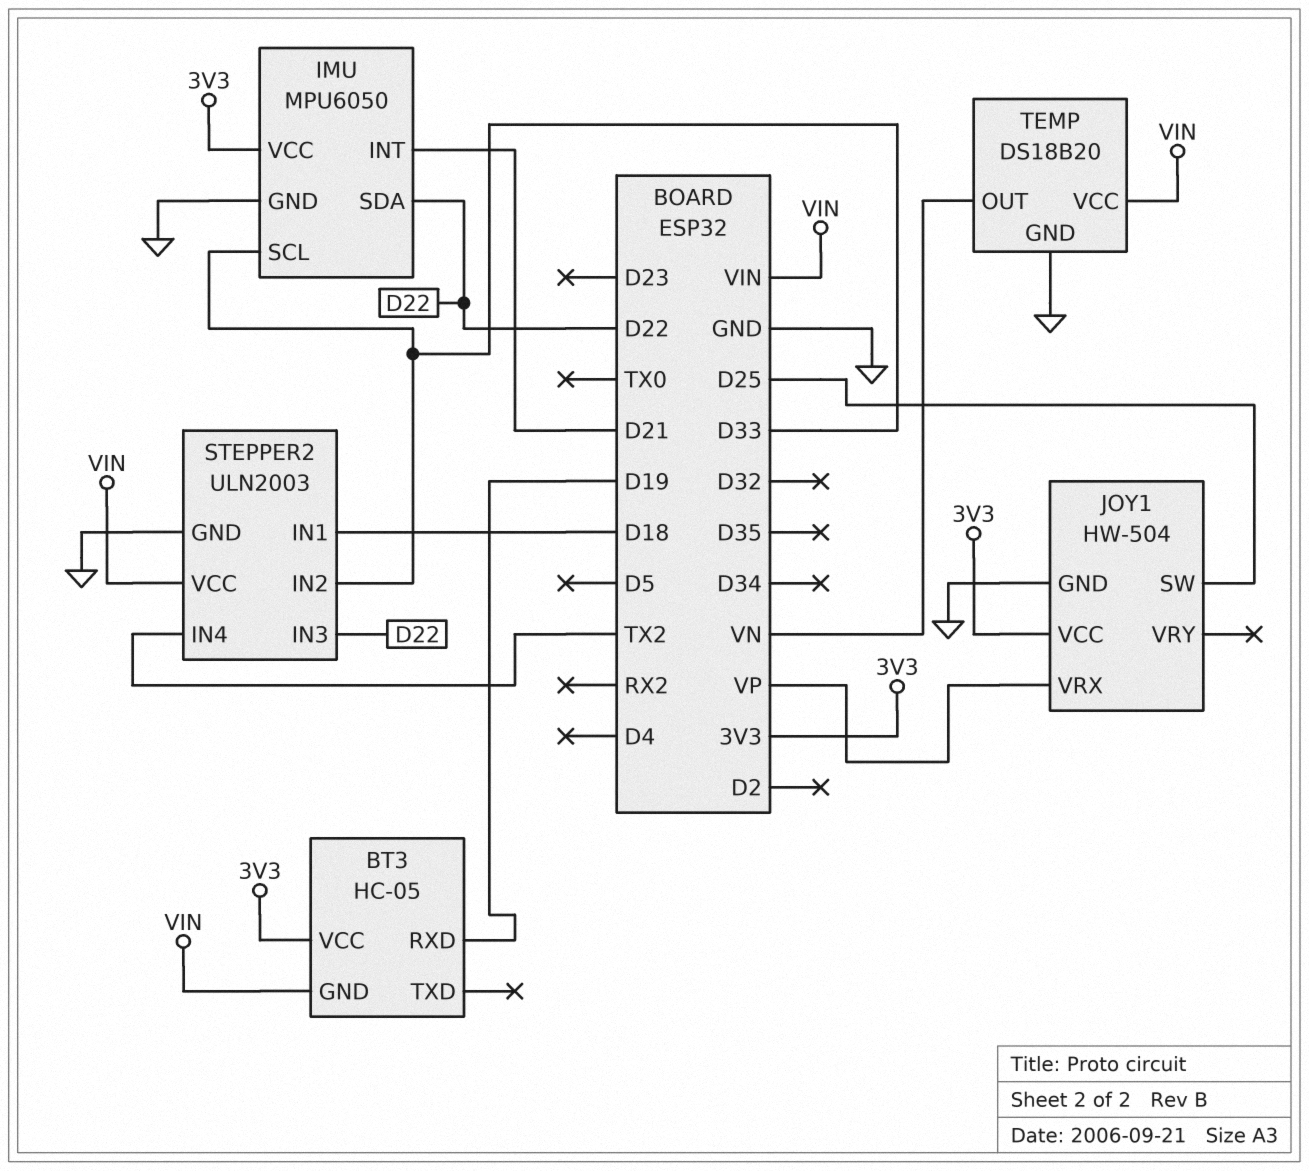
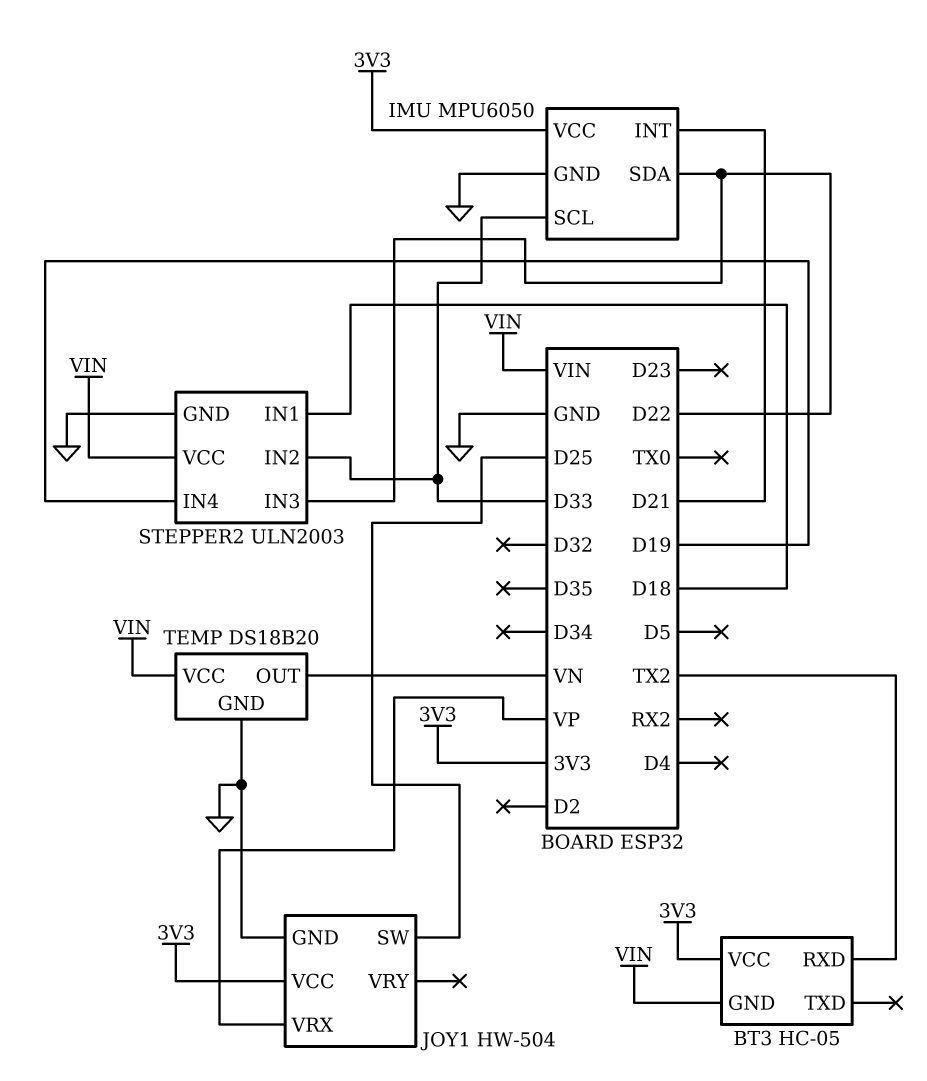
BT3 pin RXD: D19 -> TX2
STEPPER2 pin IN4: TX2 -> D19

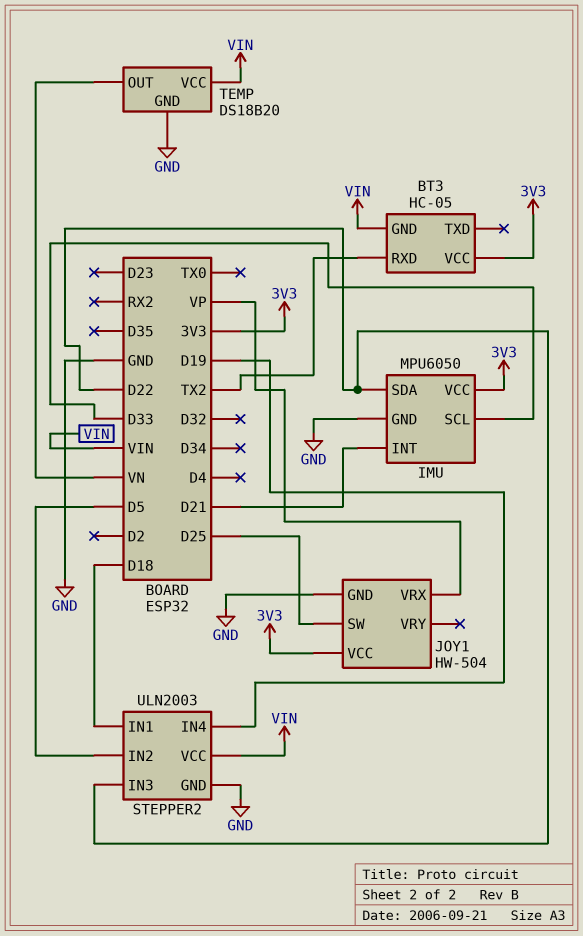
STEPPER2 pin IN2: D33 -> D5

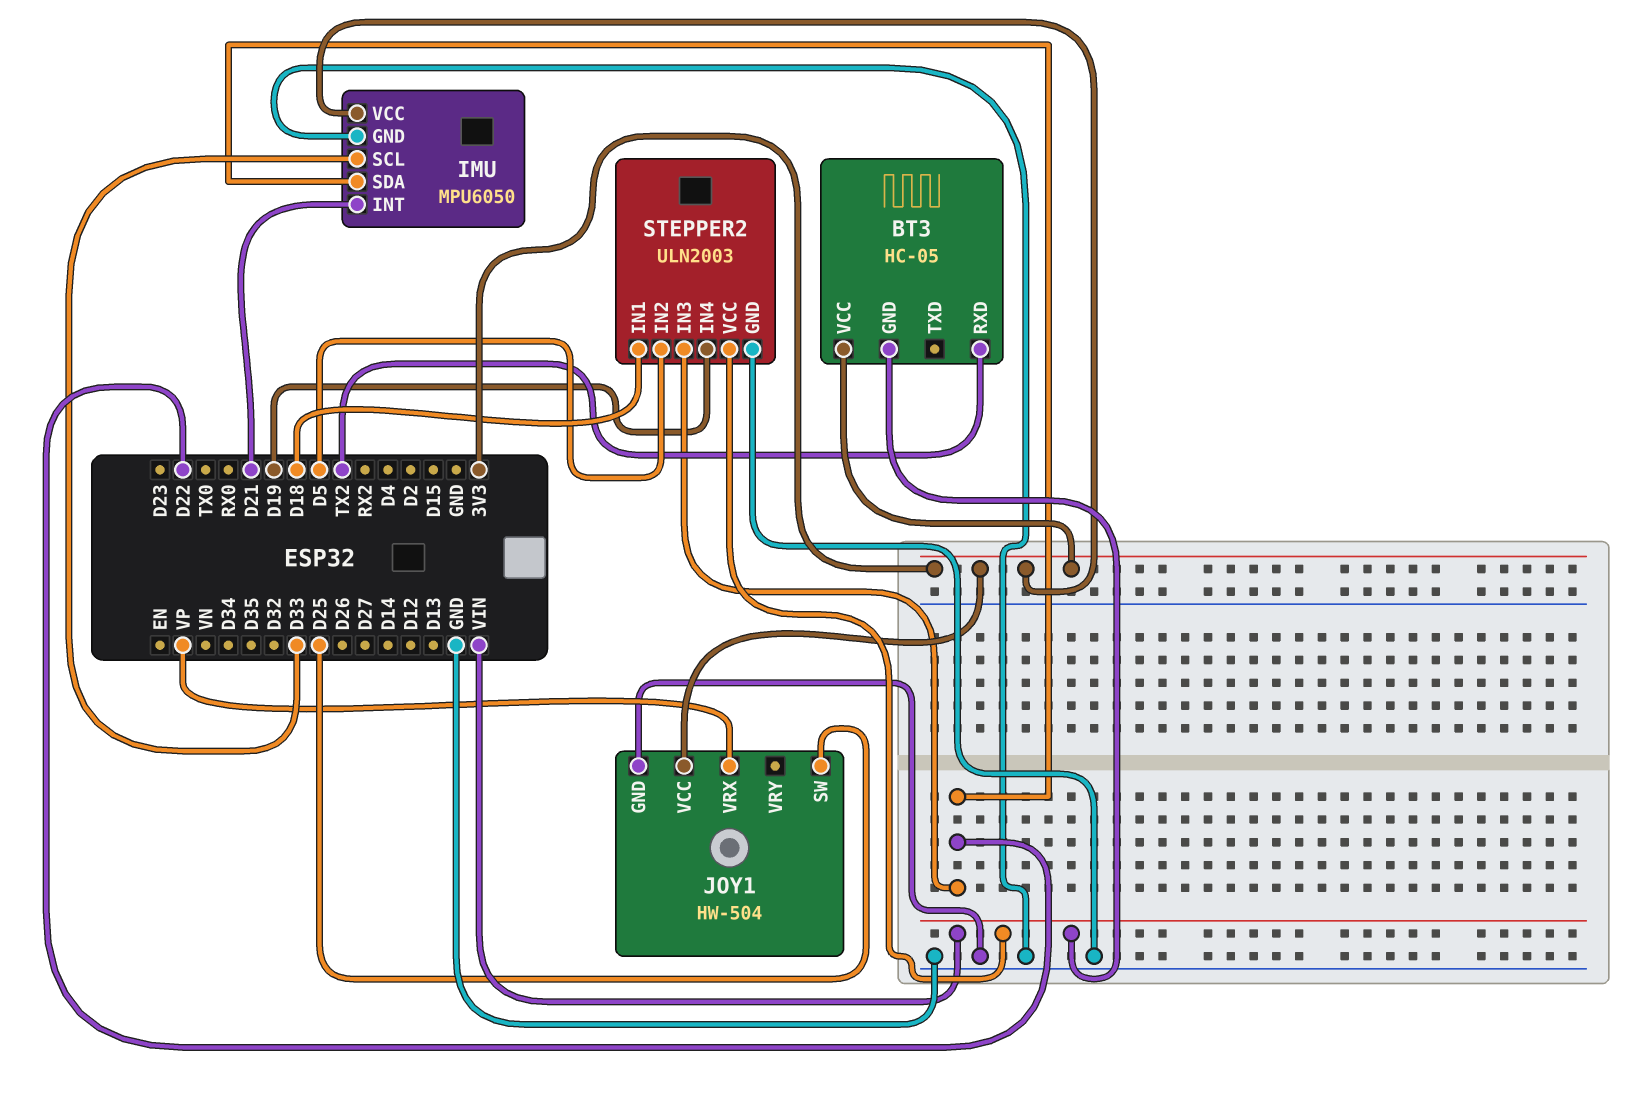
TEMP: DS18B20 -> none
TEMP pin GND: GND -> none
TEMP pin OUT: VN -> none
TEMP pin VCC: VIN -> none

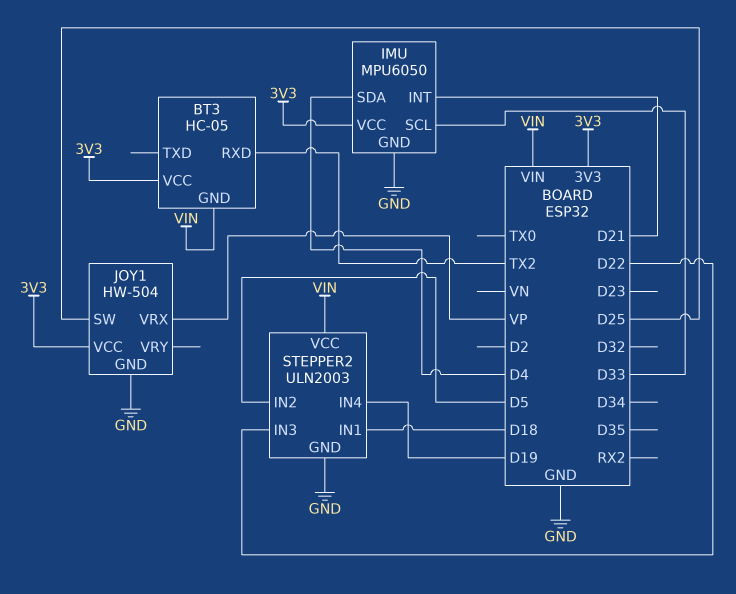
IMU pin SDA: D22 -> D4

